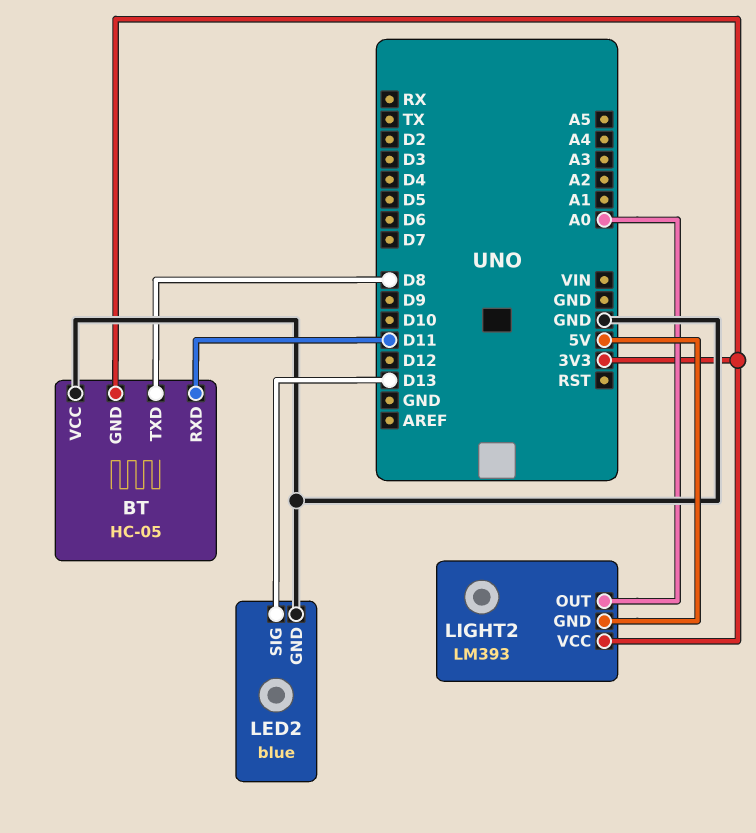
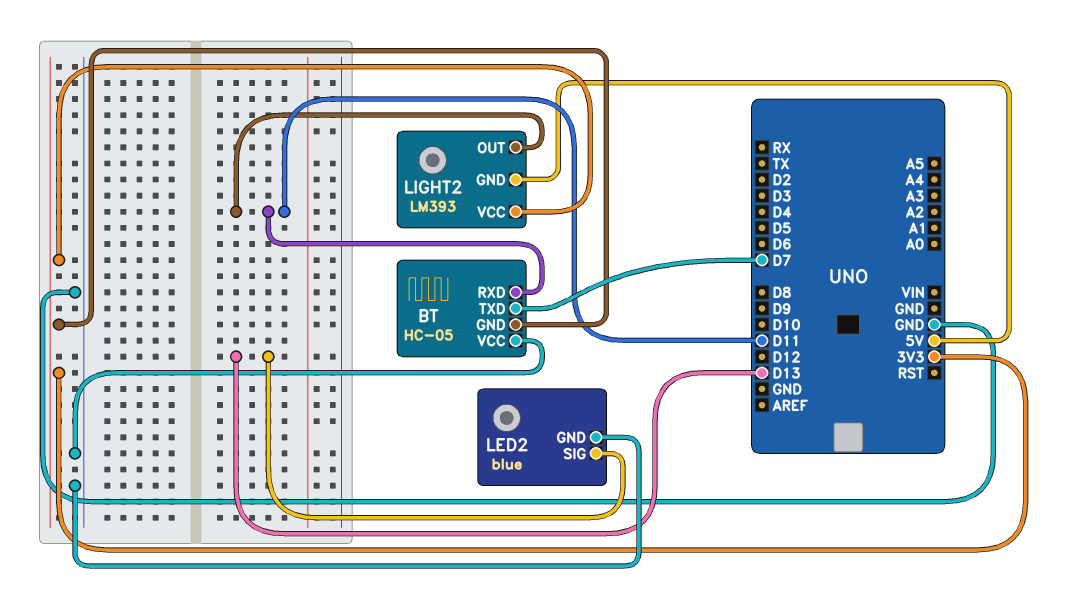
BT pin TXD: D8 -> D7
LIGHT2 pin OUT: A0 -> D11

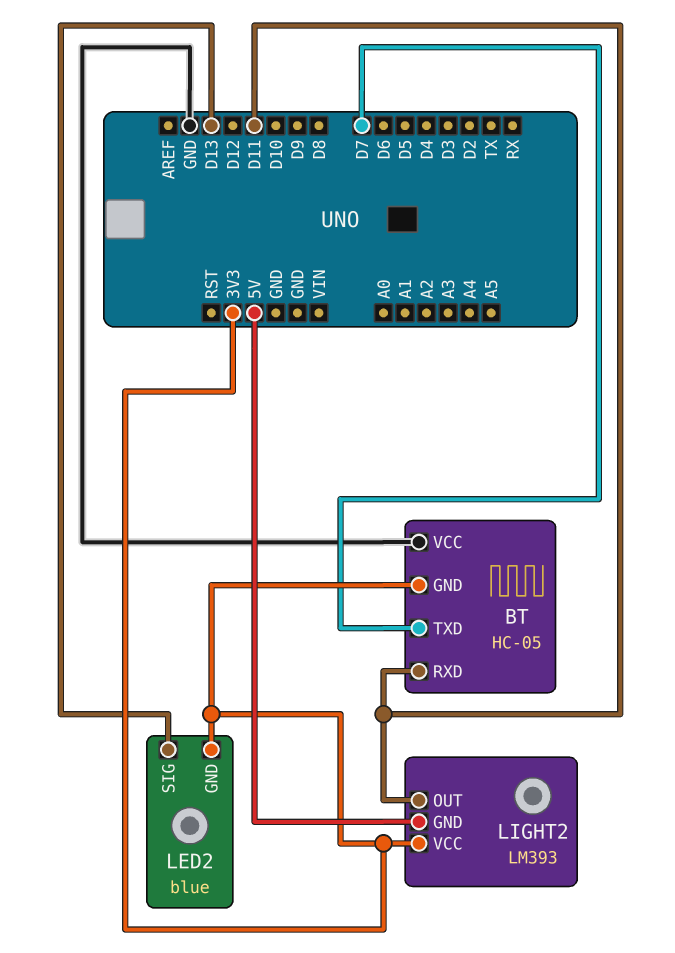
LED2 pin GND: GND -> 3V3

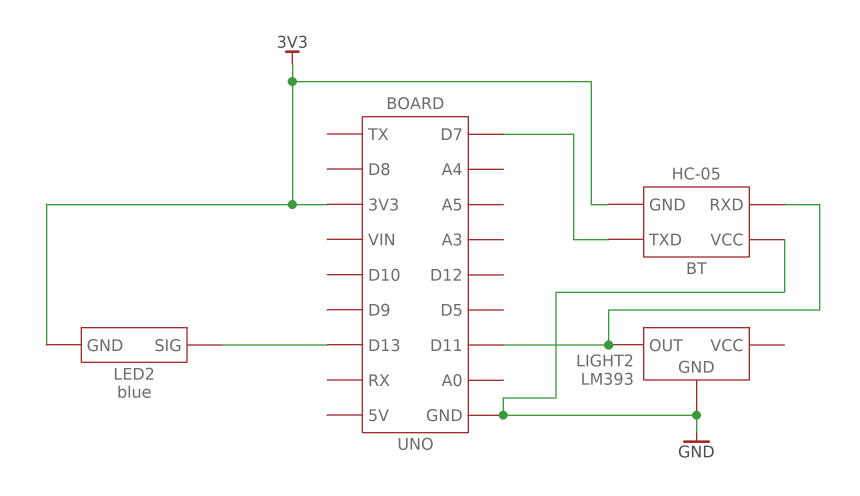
LIGHT2 pin GND: 5V -> GND
LIGHT2 pin VCC: 3V3 -> none

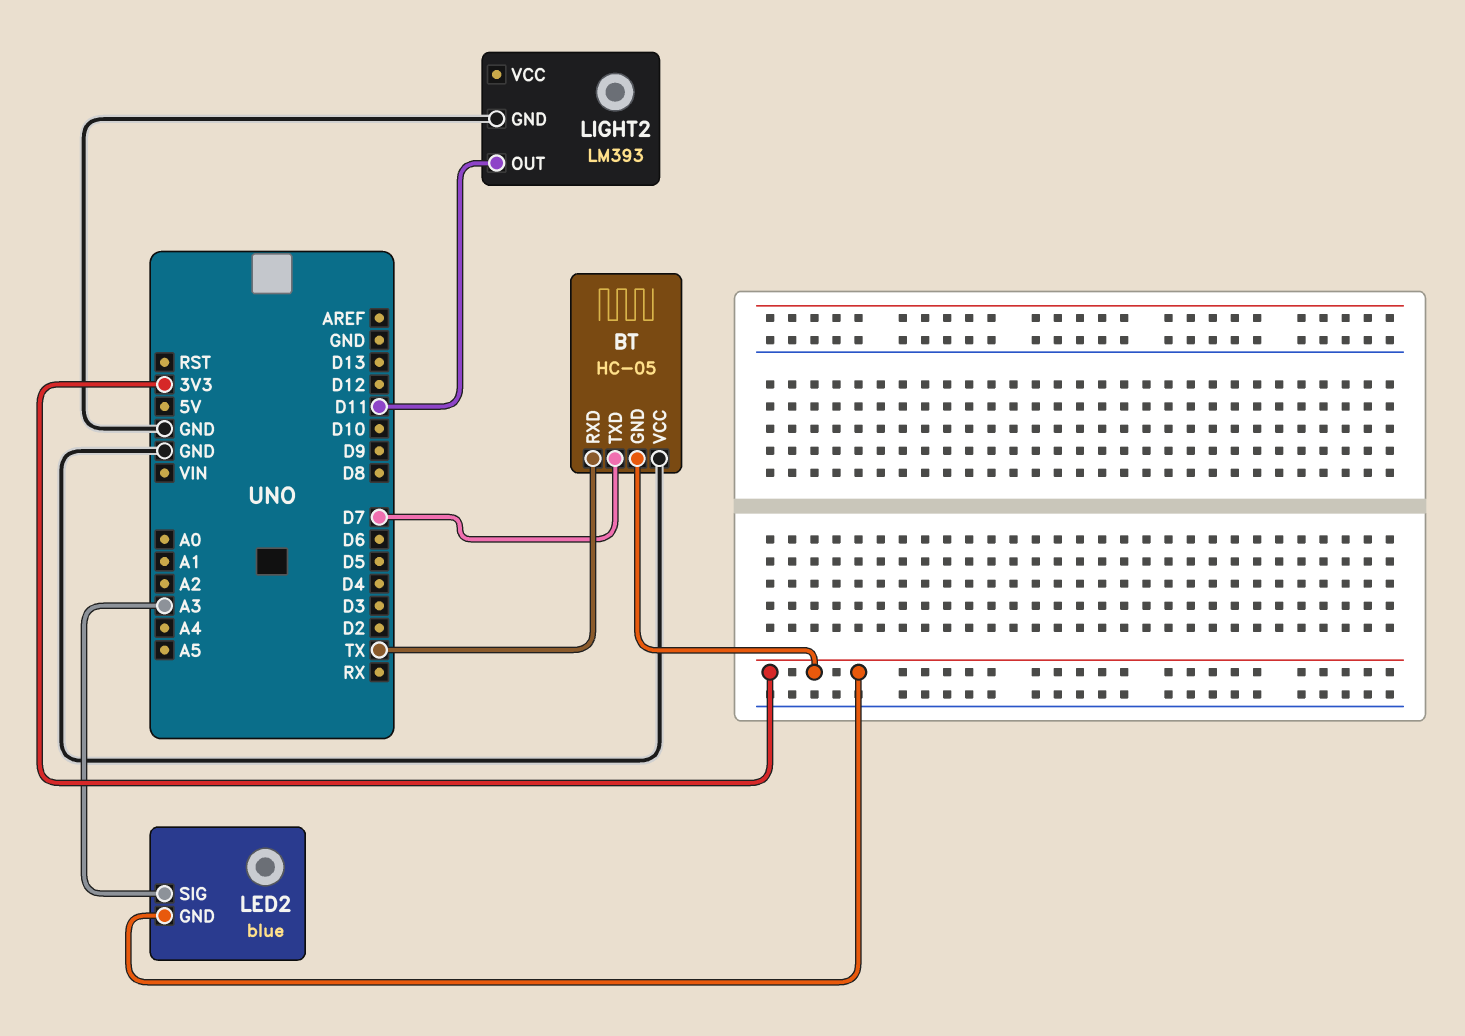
BT pin RXD: D11 -> TX
LED2 pin SIG: D13 -> A3

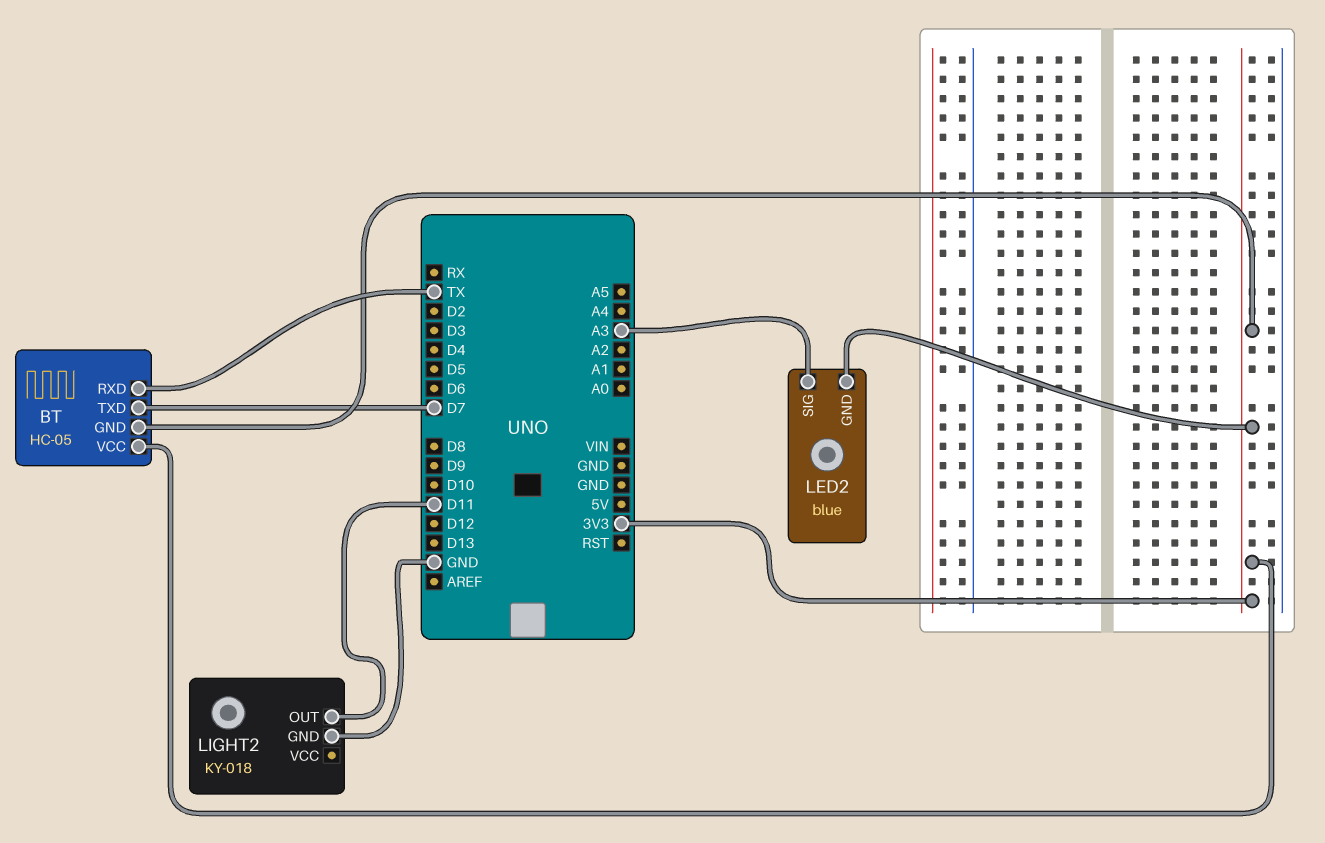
BT pin VCC: GND -> 3V3
LIGHT2: LM393 -> KY-018

